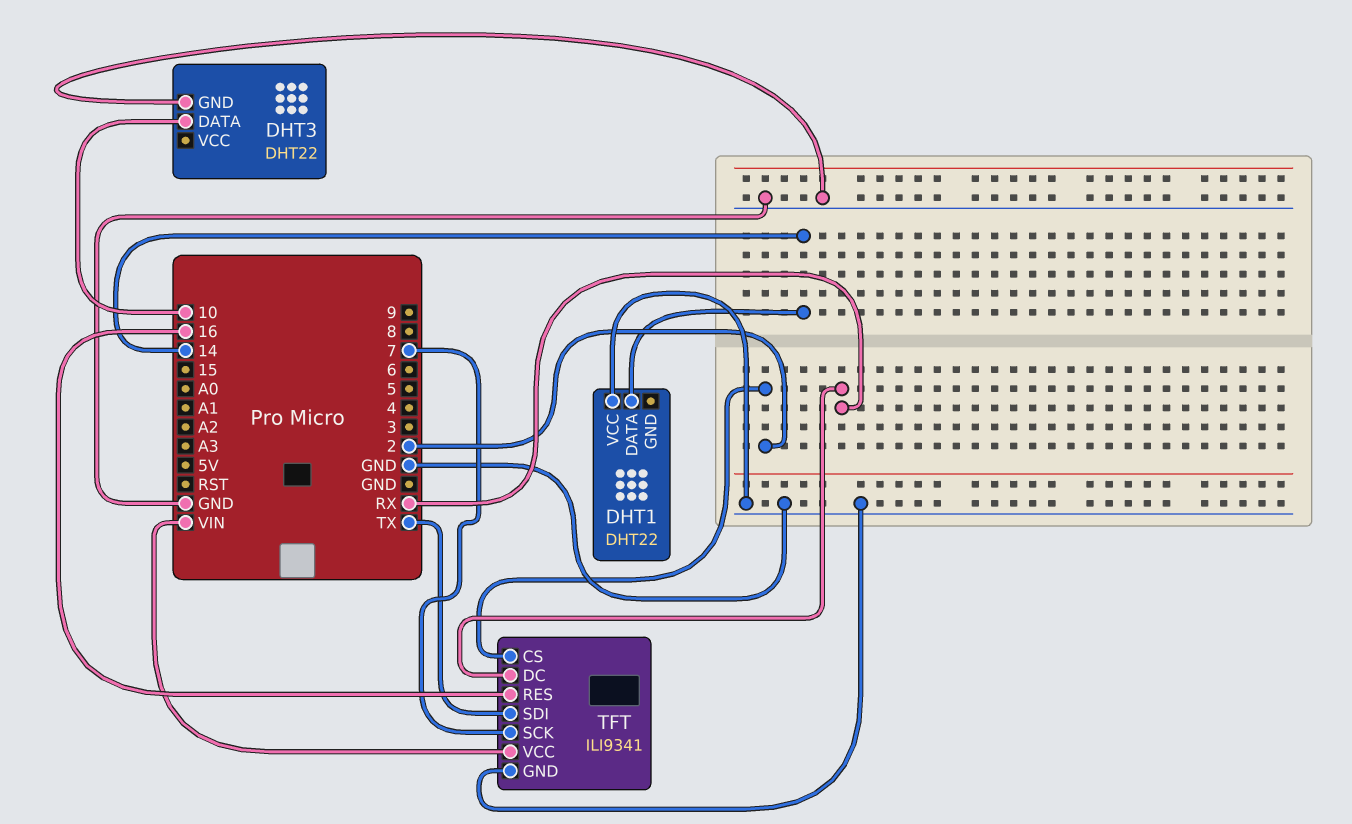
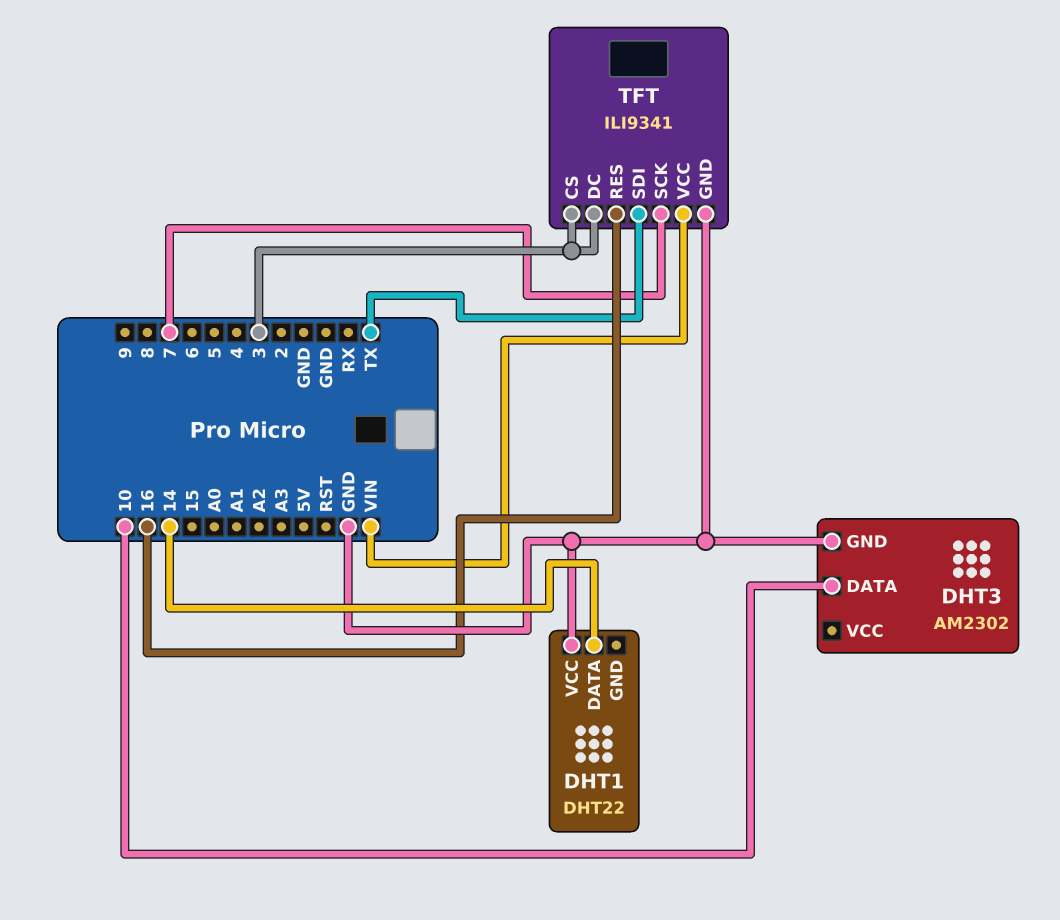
DHT3: DHT22 -> AM2302
TFT pin CS: 2 -> 3
TFT pin DC: RX -> 3

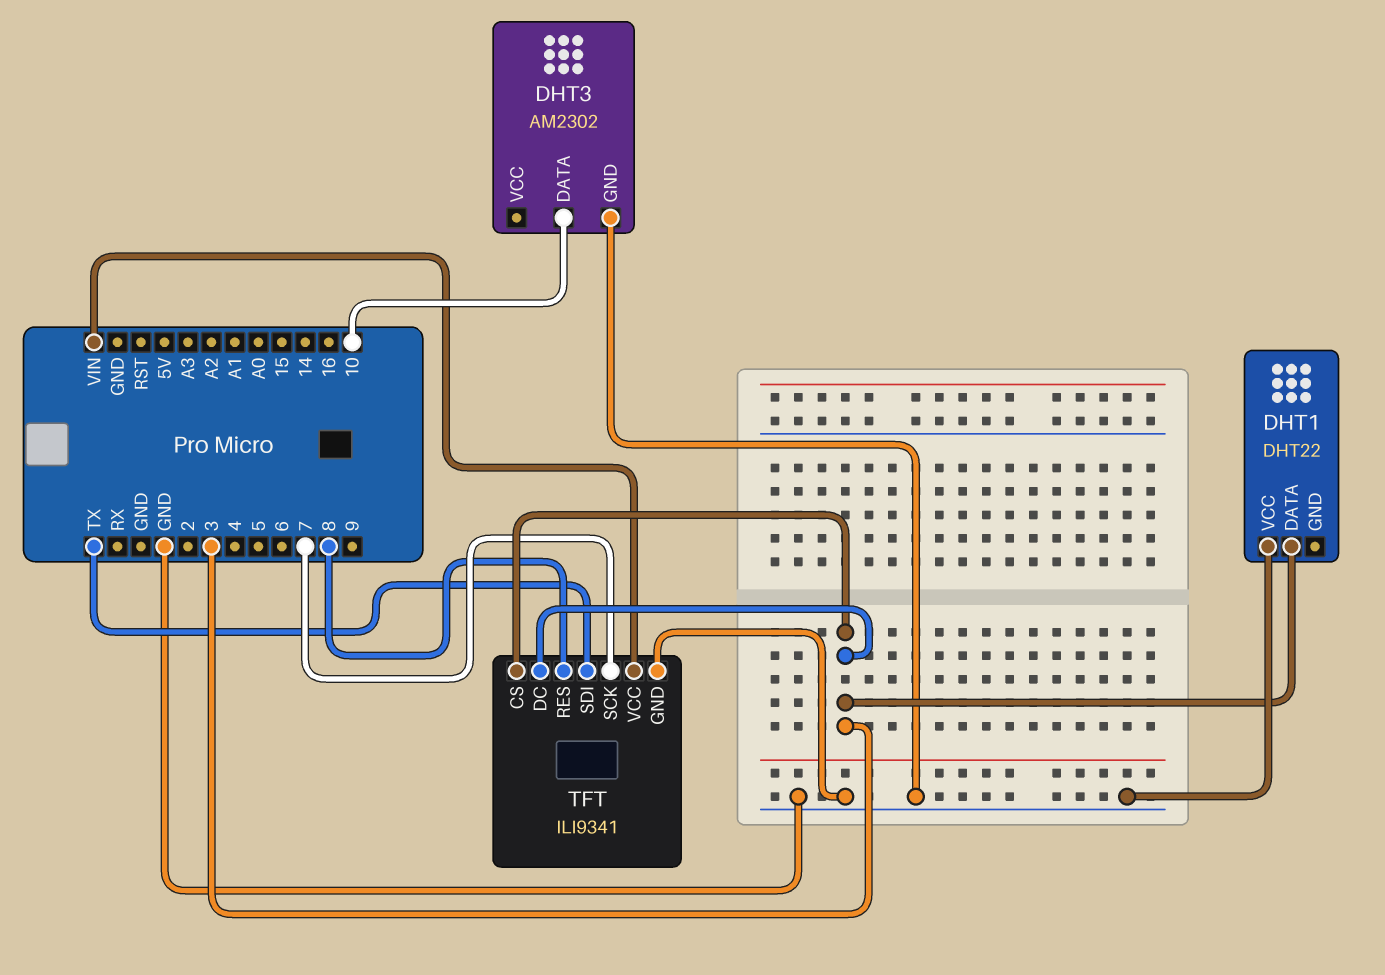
DHT1 pin DATA: 14 -> 3
TFT pin RES: 16 -> 8

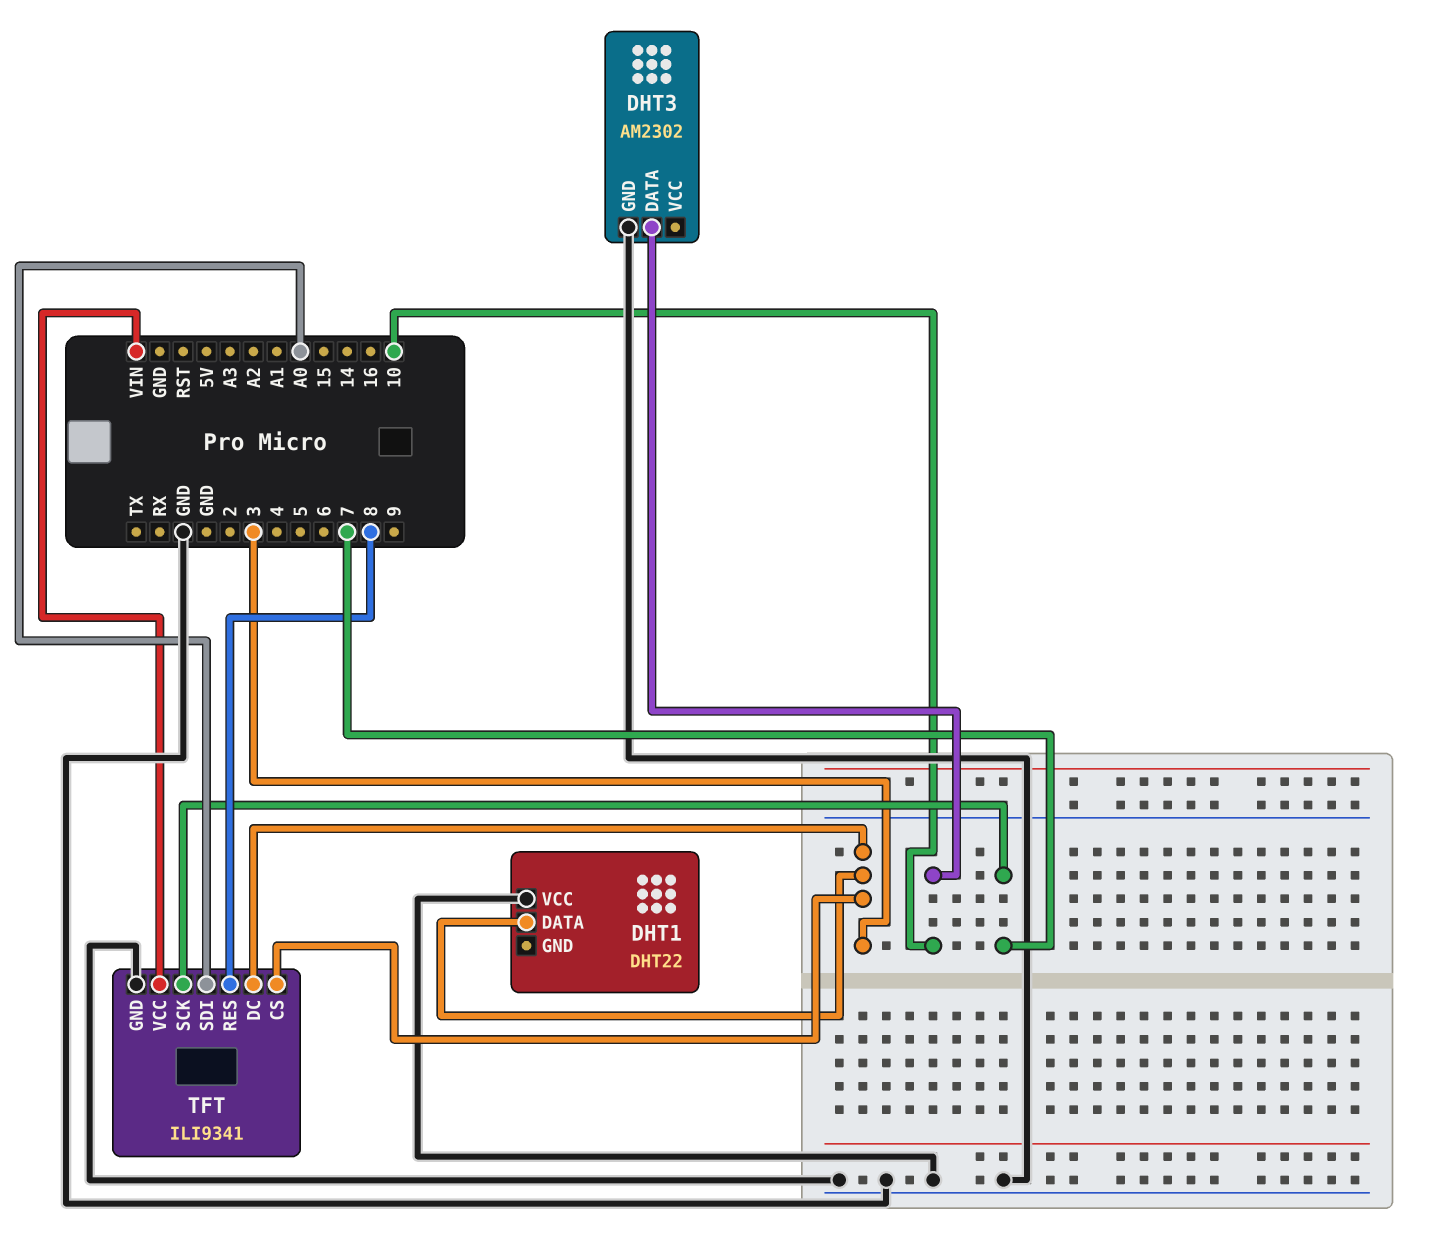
TFT pin SDI: TX -> A0

